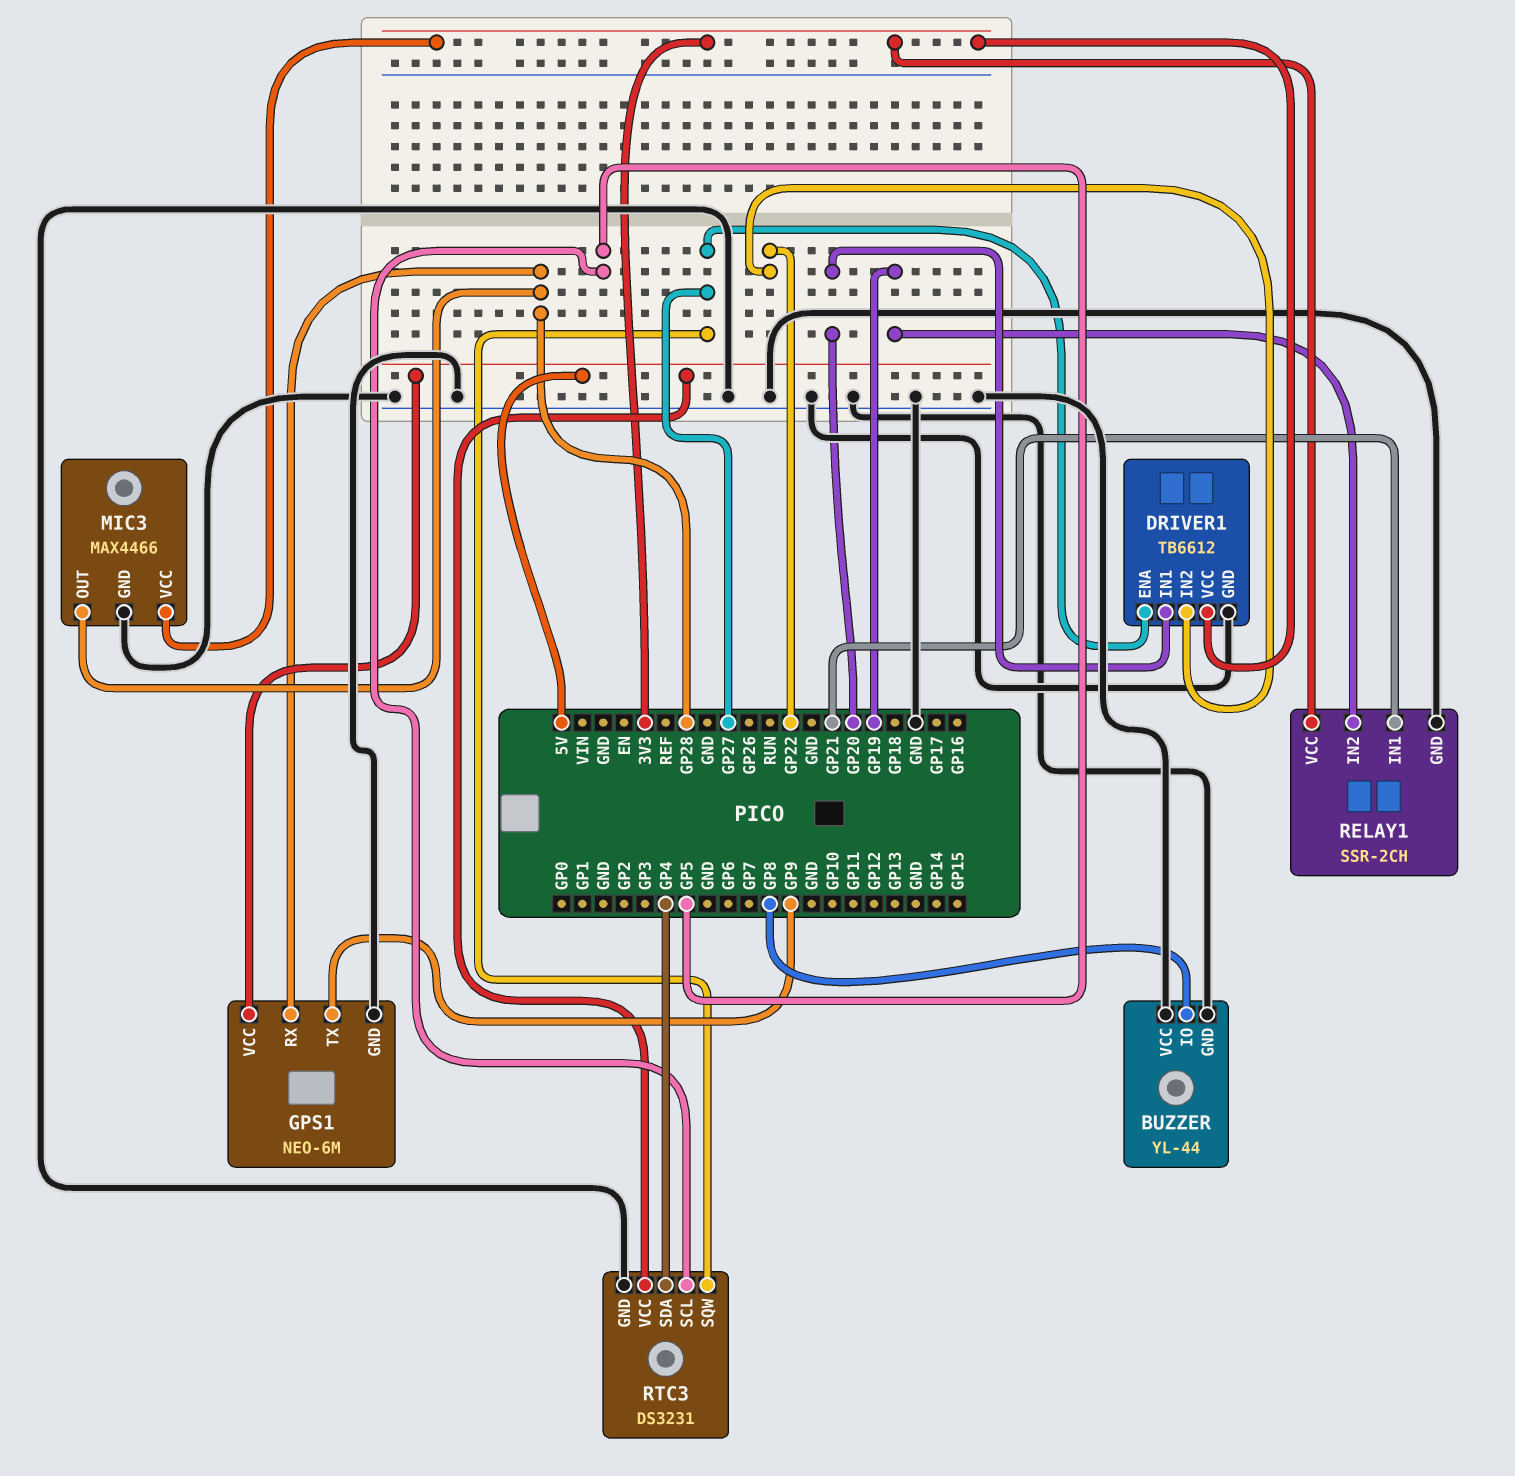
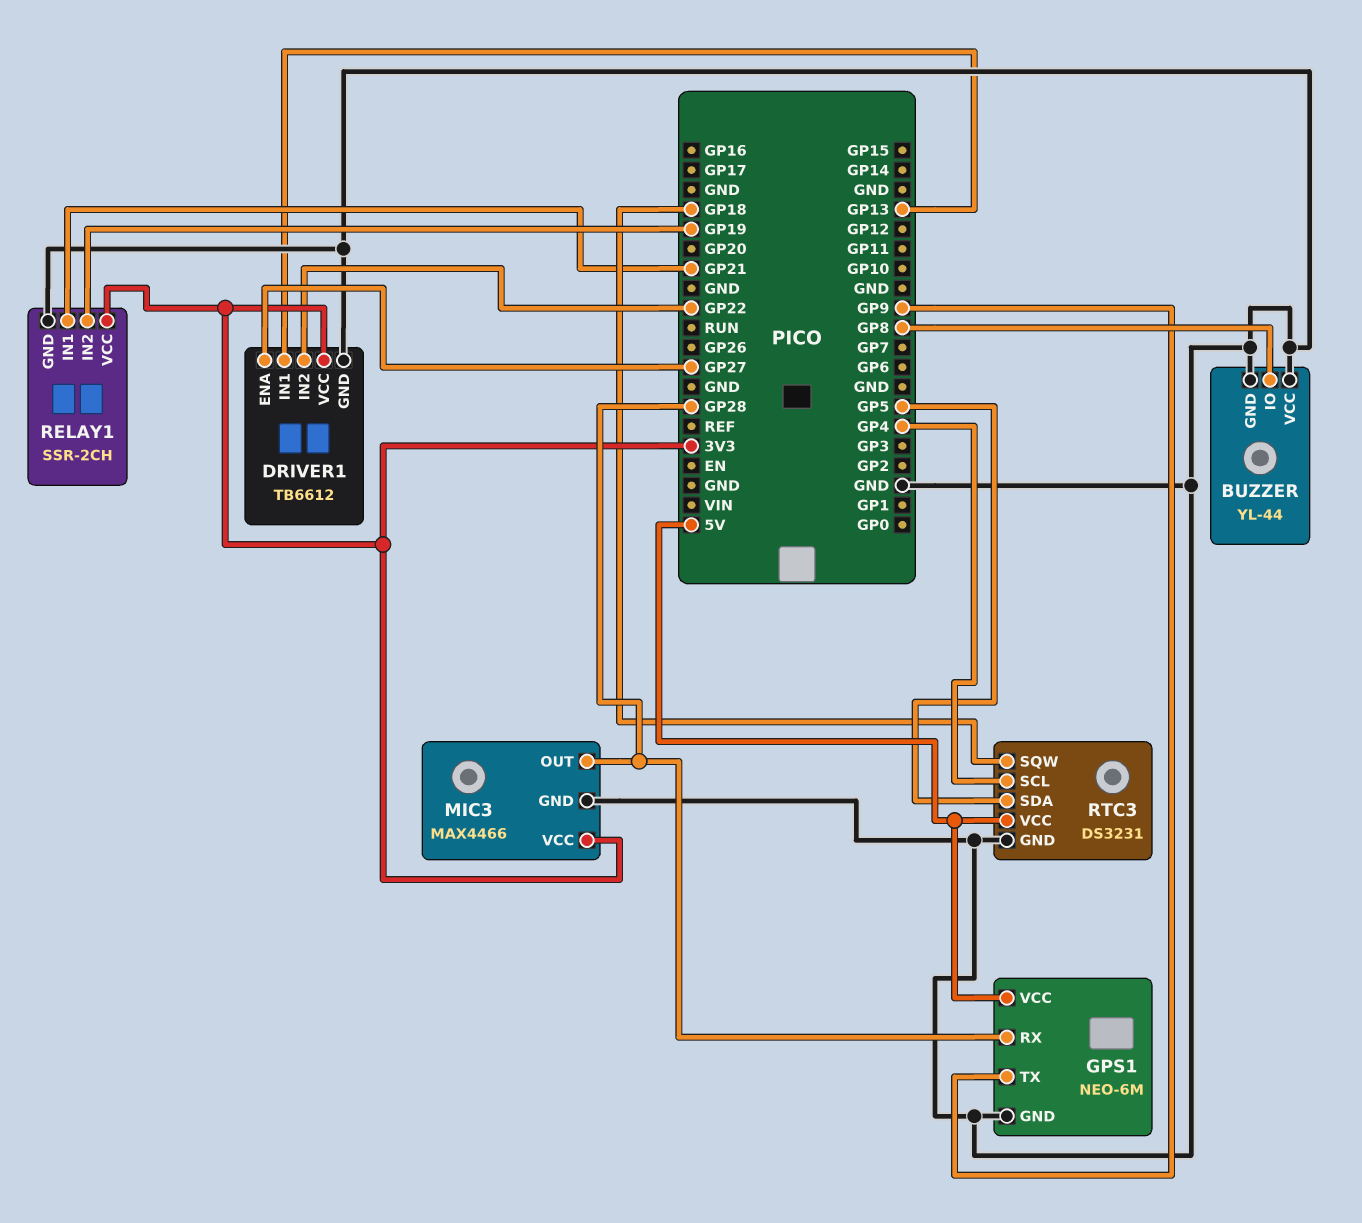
DRIVER1 pin IN1: GP20 -> GP13
RTC3 pin SCL: GP5 -> GP4
RTC3 pin SDA: GP4 -> GP5
RTC3 pin SQW: GP27 -> GP18

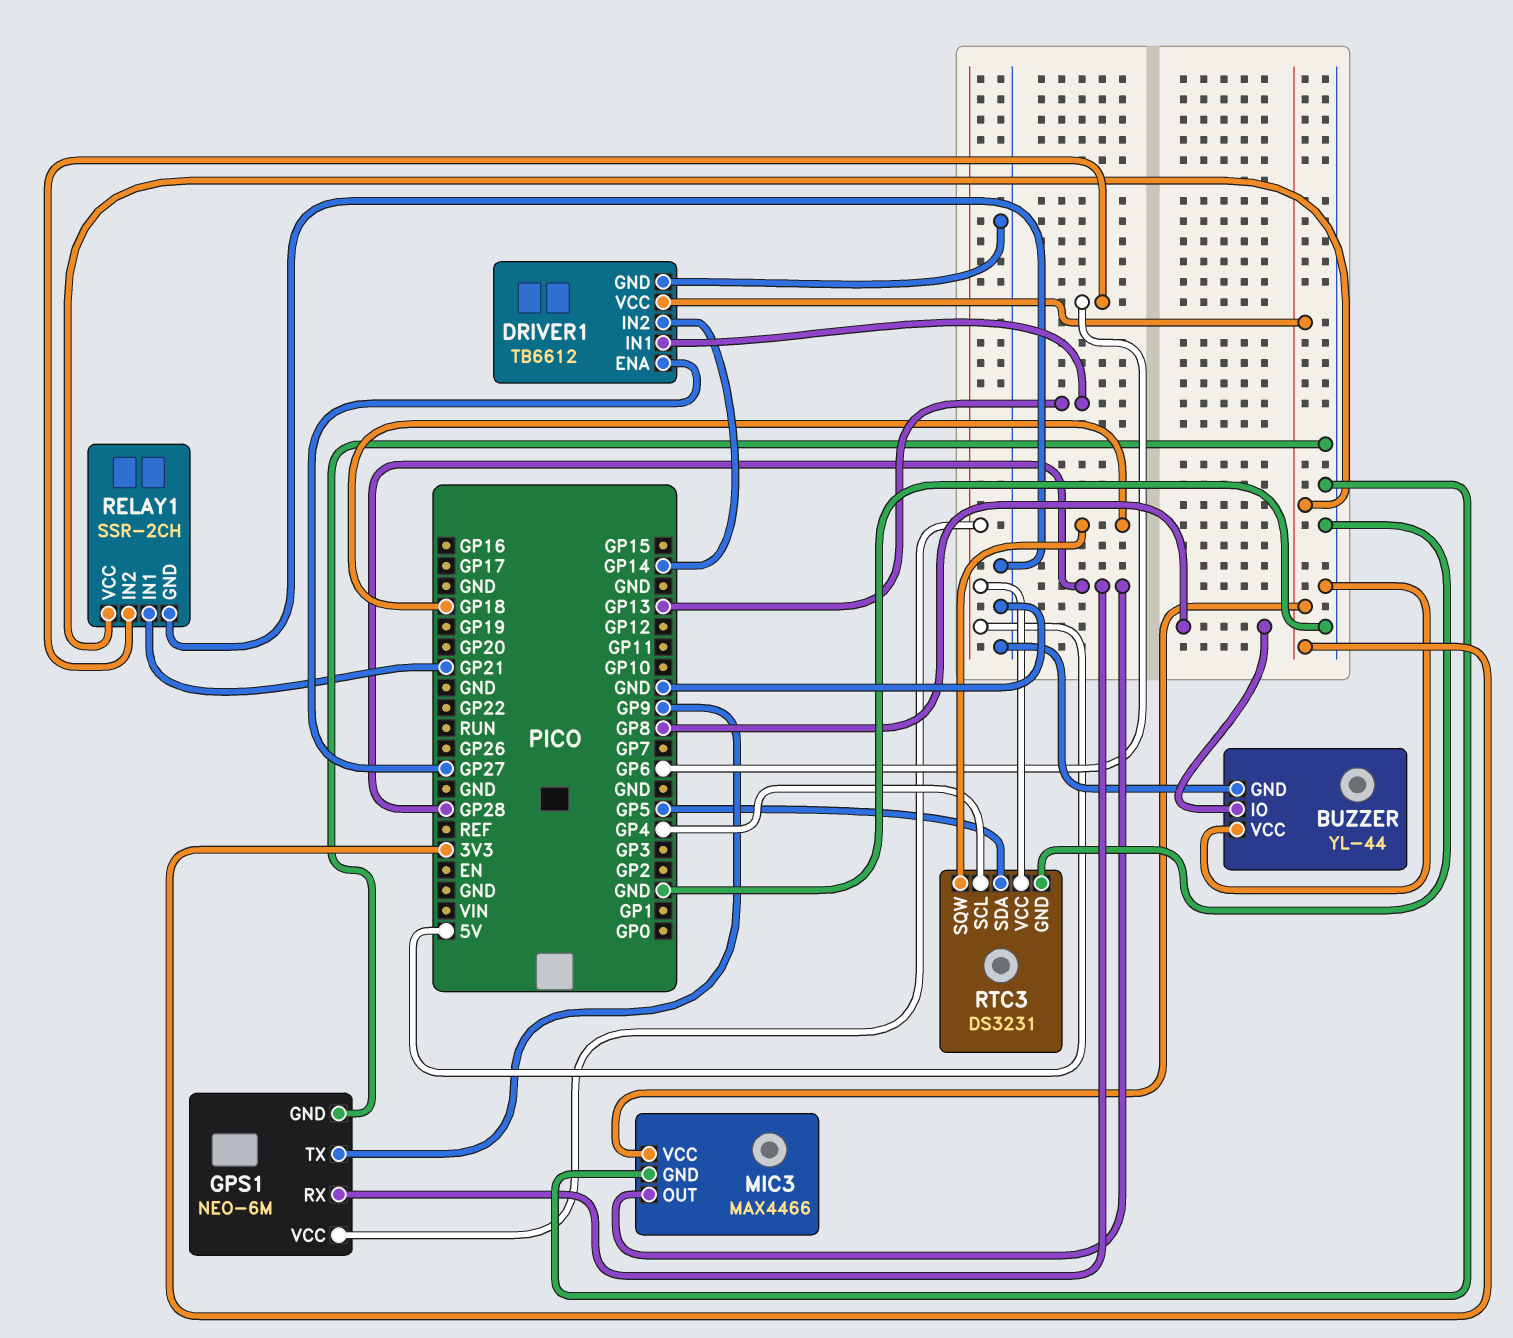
DRIVER1 pin IN2: GP22 -> GP14
RELAY1 pin IN2: GP19 -> GP6

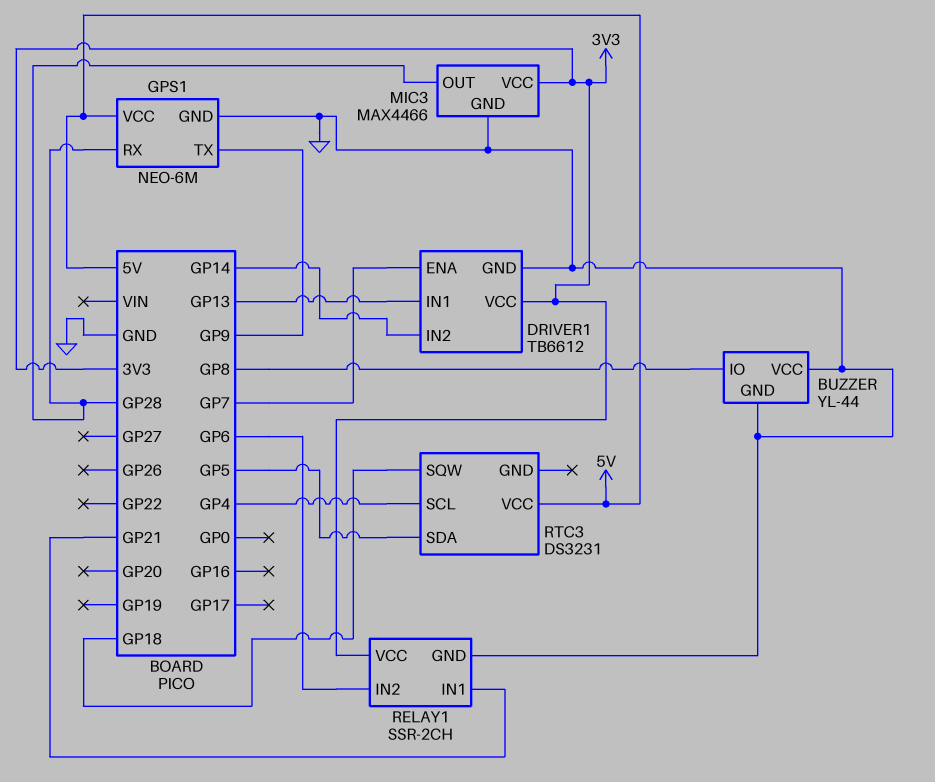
DRIVER1 pin ENA: GP27 -> GP7
RTC3 pin GND: GND -> none

